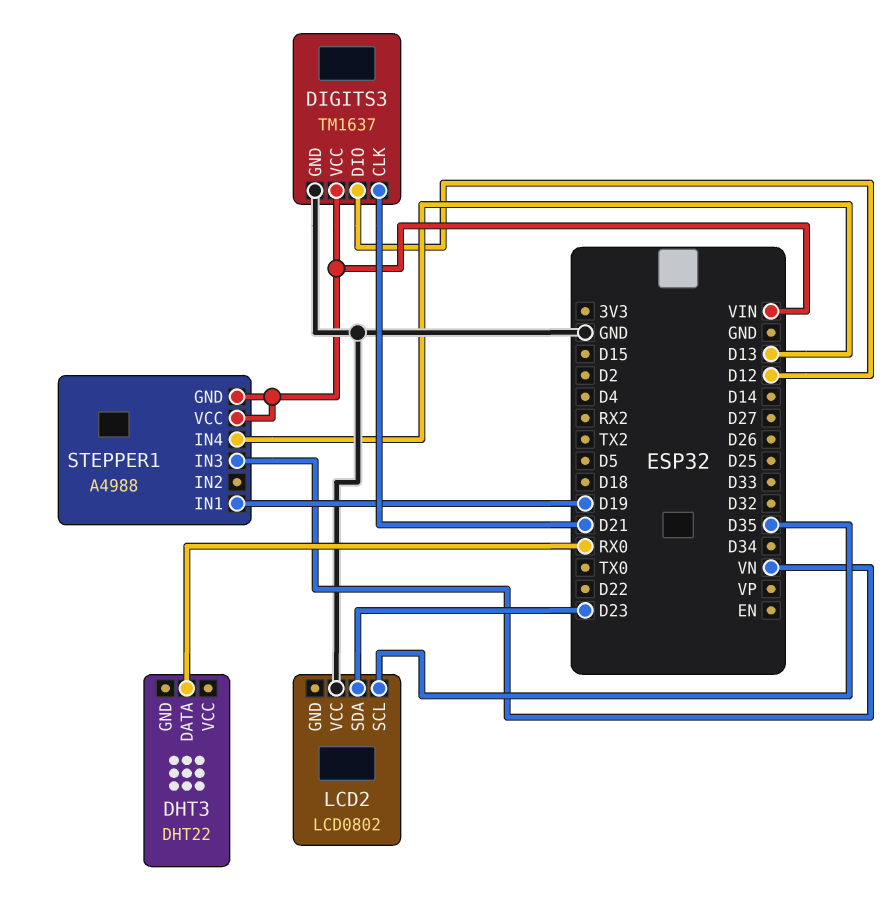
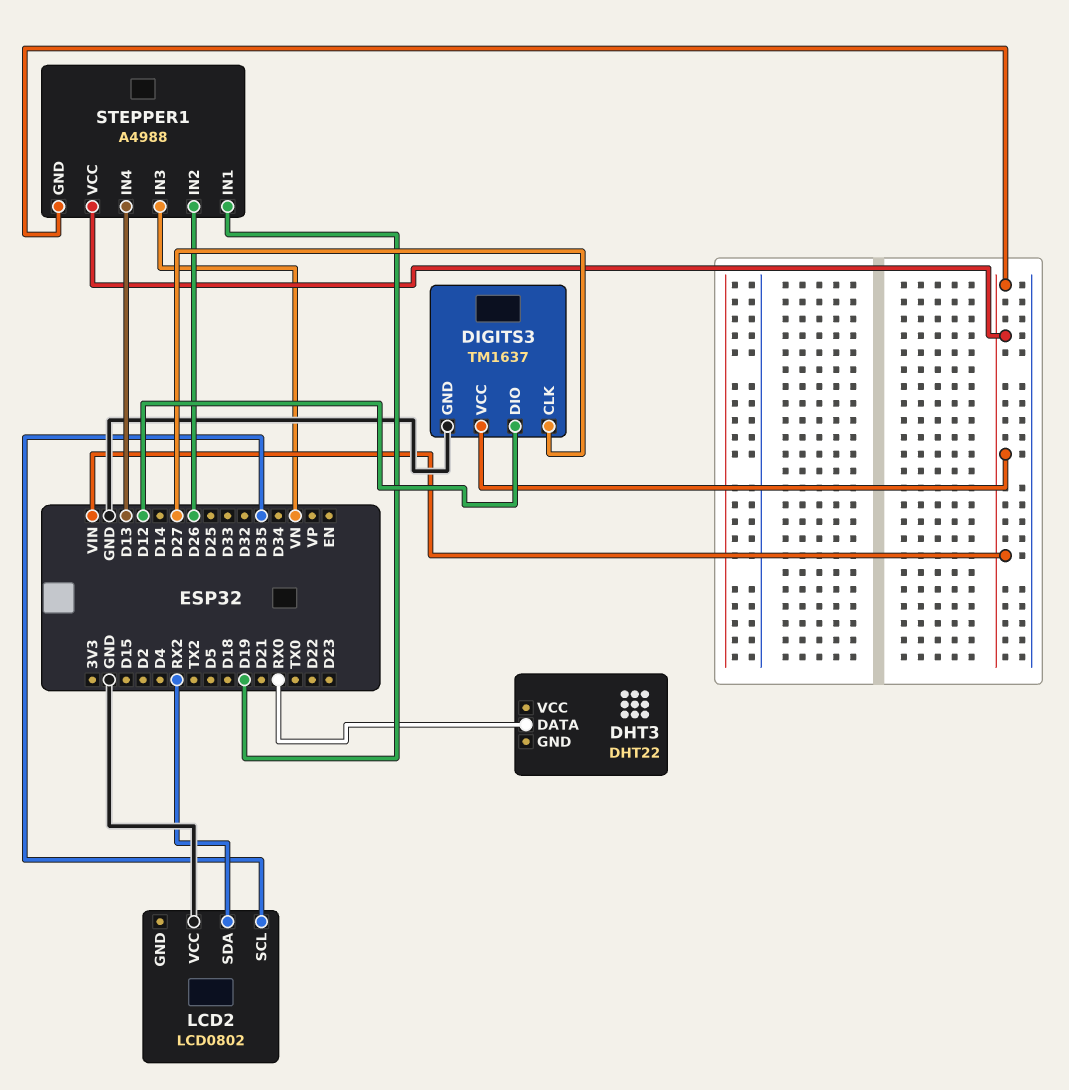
DIGITS3 pin CLK: D21 -> D27
LCD2 pin SDA: D23 -> RX2
STEPPER1 pin IN2: none -> D26

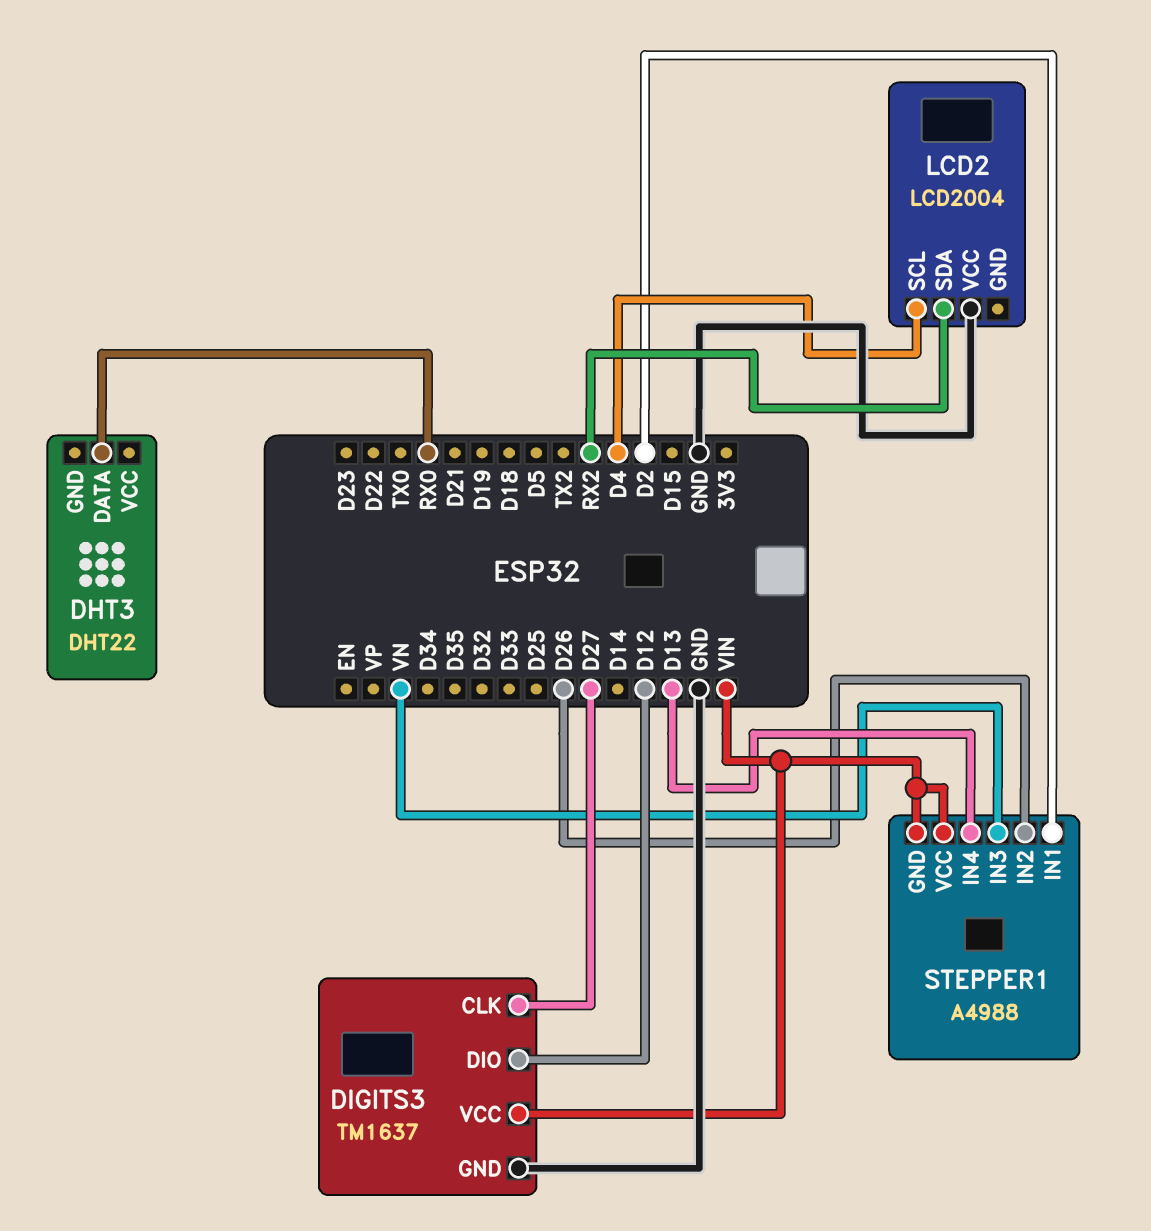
LCD2: LCD0802 -> LCD2004
LCD2 pin SCL: D35 -> D4
STEPPER1 pin IN1: D19 -> D2

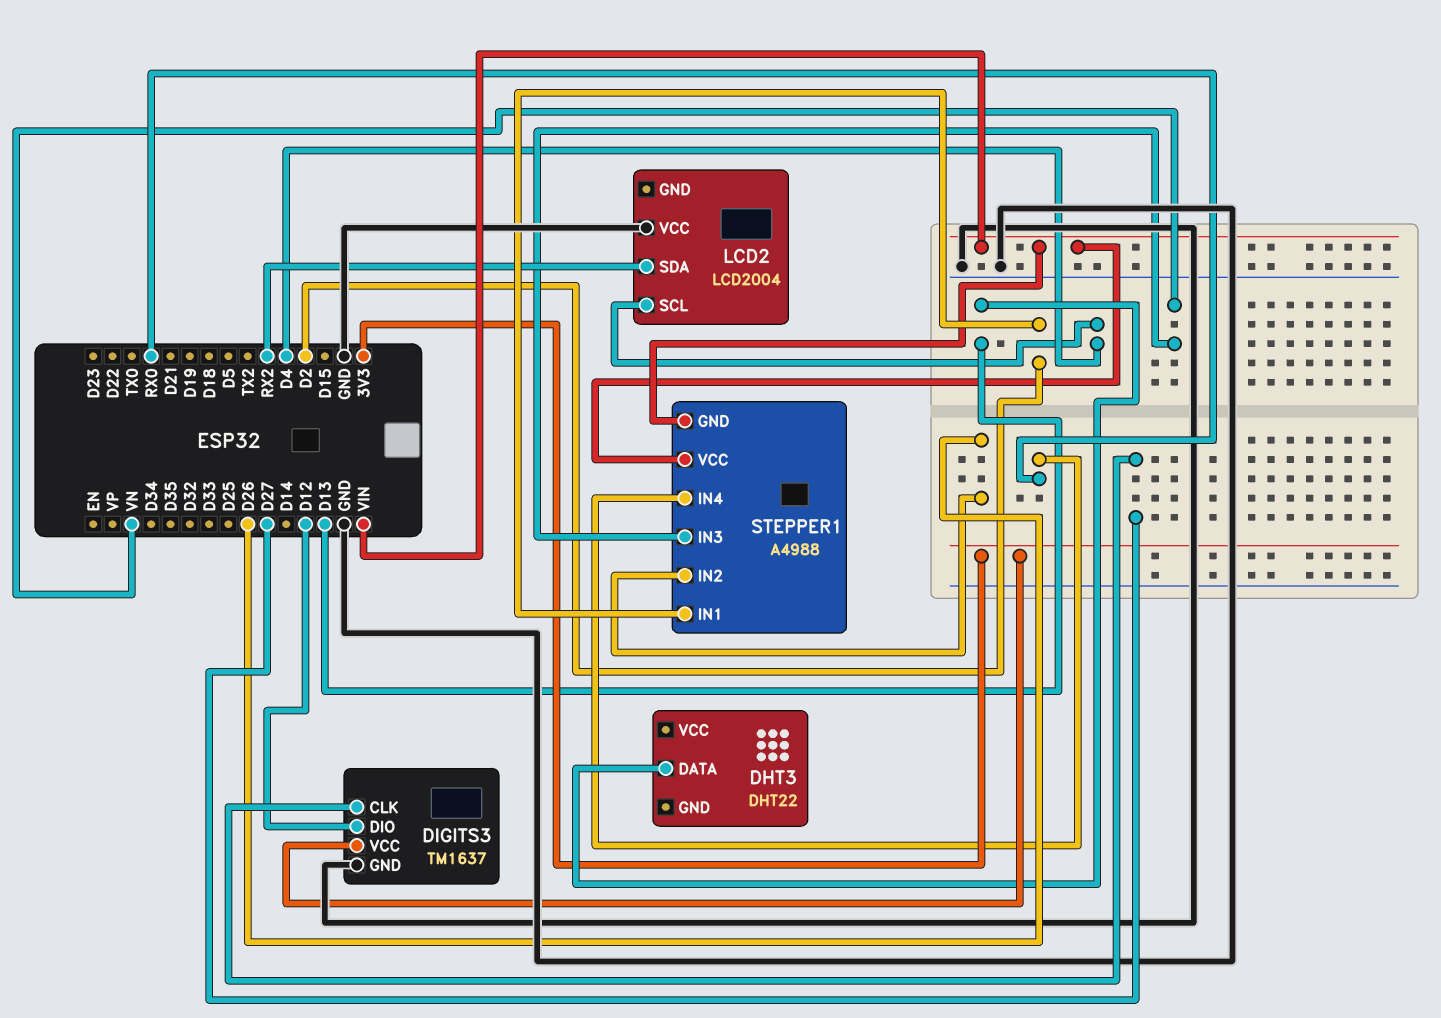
DHT3 pin DATA: RX0 -> D13
DIGITS3 pin VCC: VIN -> 3V3
STEPPER1 pin IN4: D13 -> RX0

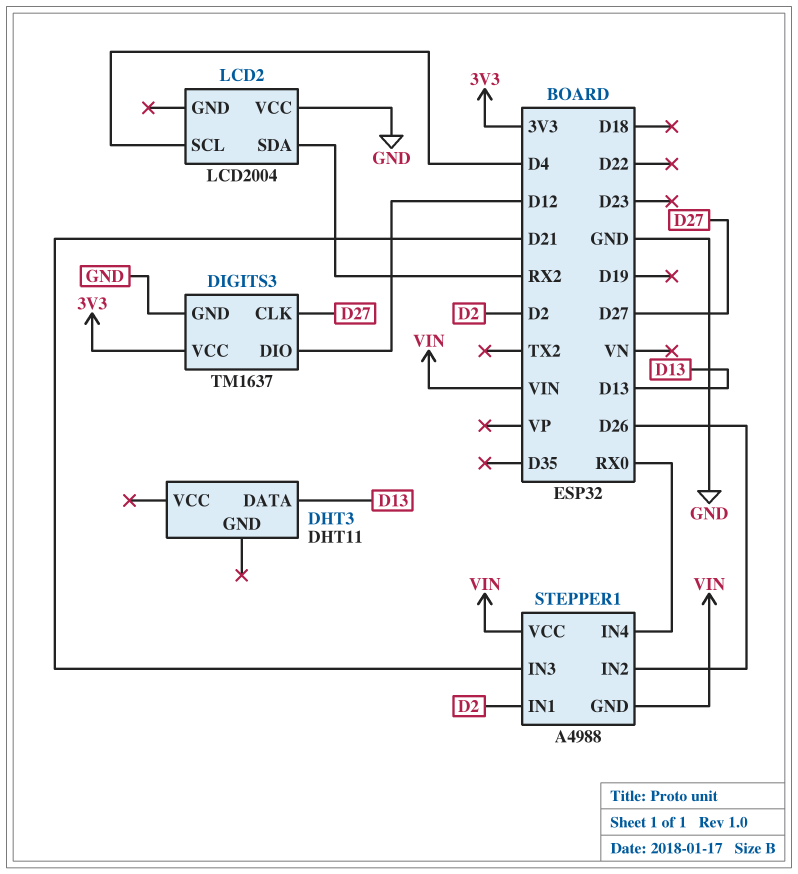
DHT3: DHT22 -> DHT11
STEPPER1 pin IN3: VN -> D21

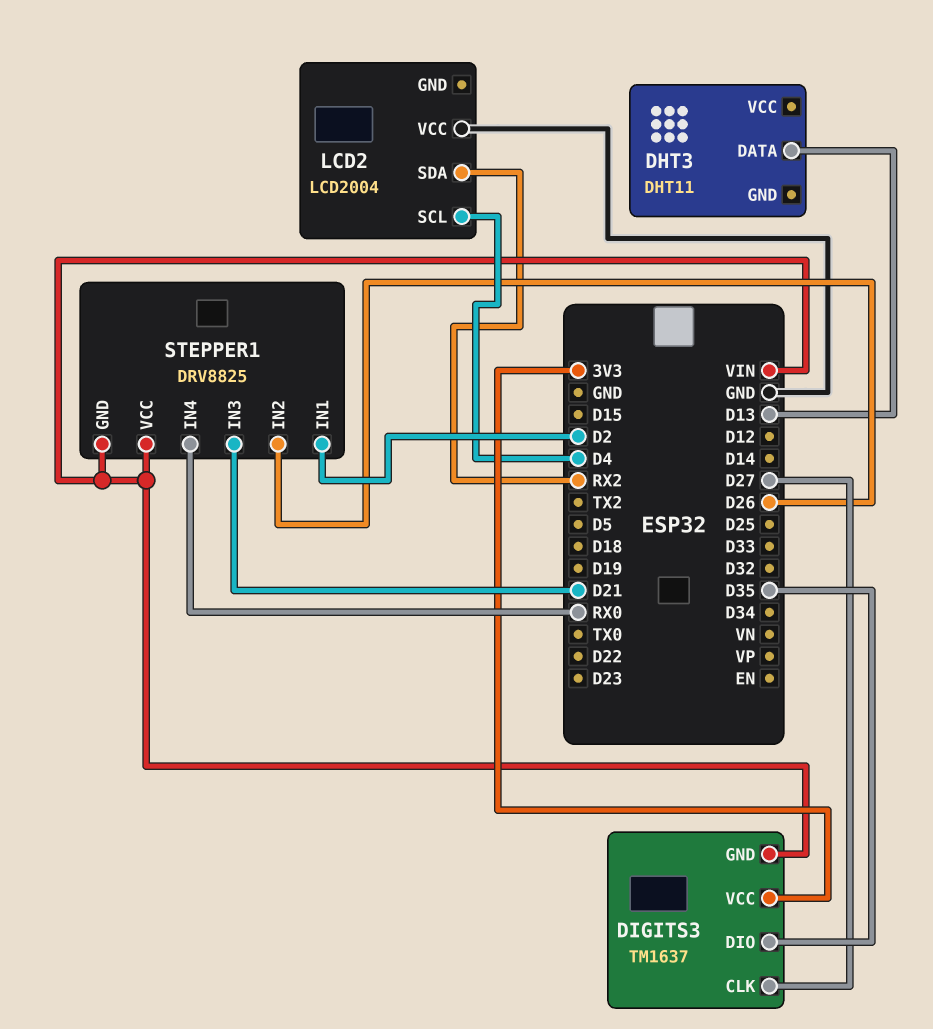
DIGITS3 pin DIO: D12 -> D35
DIGITS3 pin GND: GND -> VIN
STEPPER1: A4988 -> DRV8825

